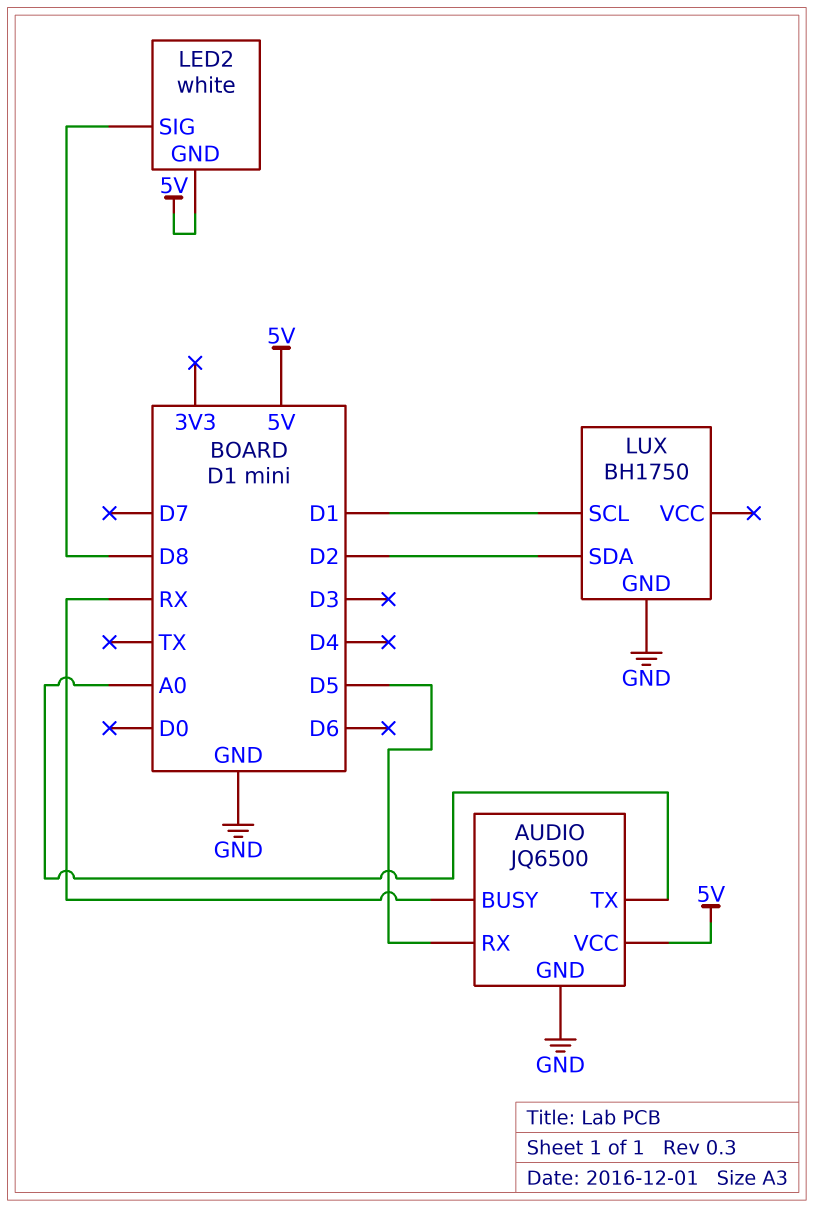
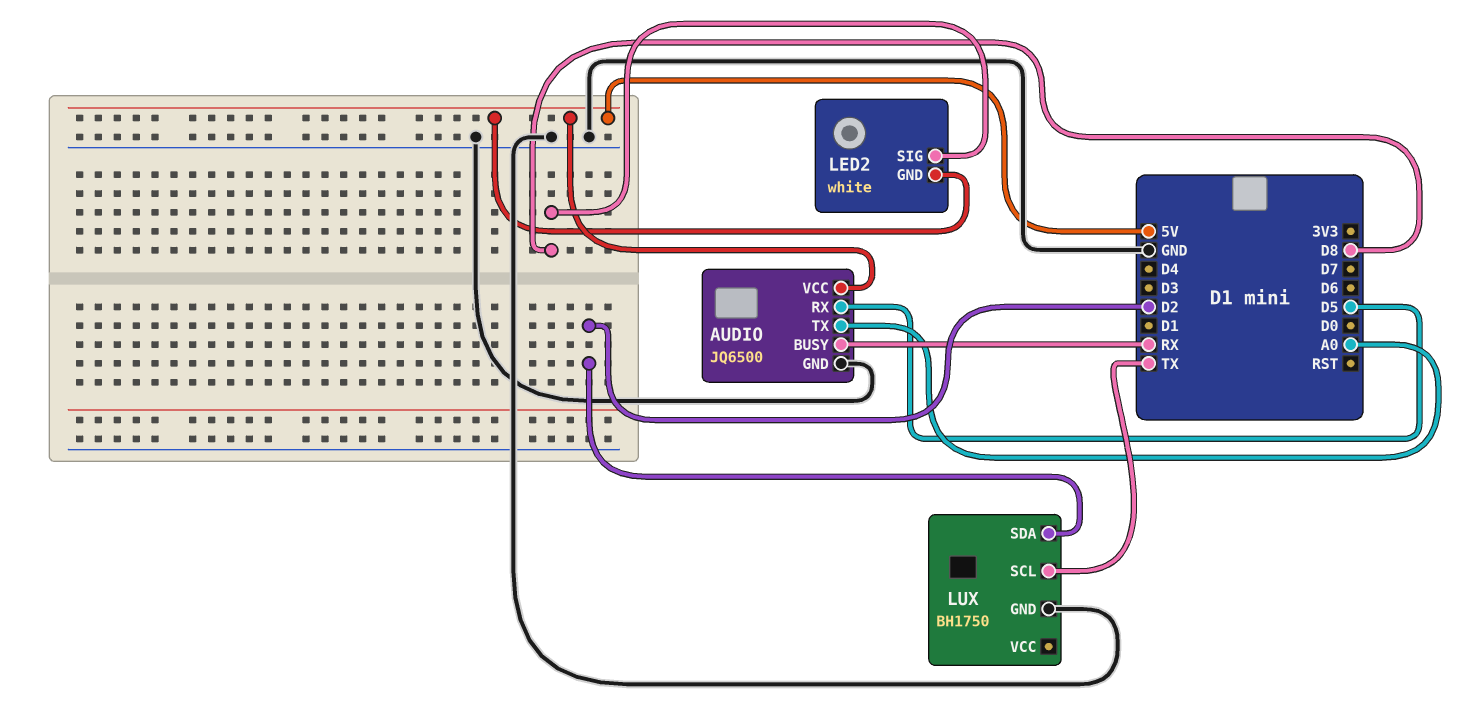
LUX pin SCL: D1 -> TX

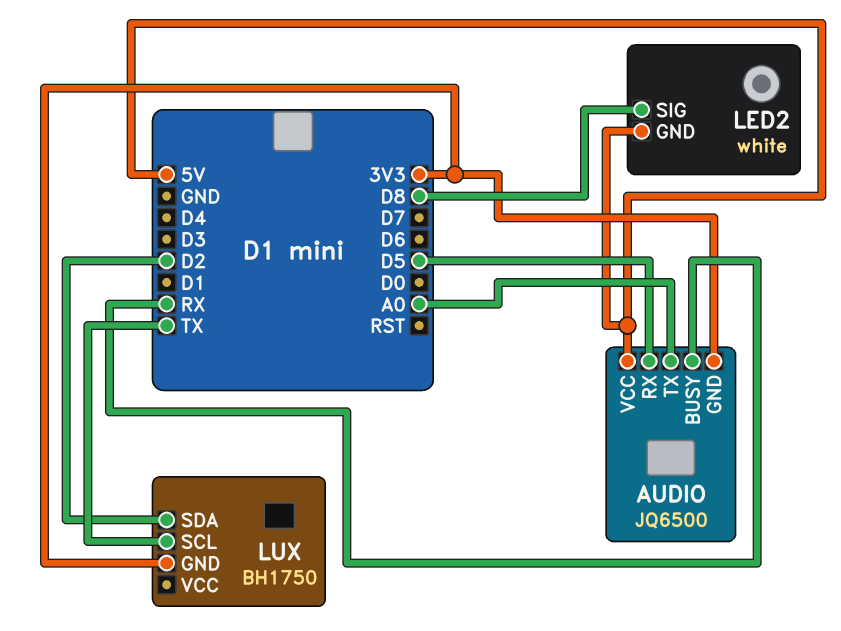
AUDIO pin GND: GND -> 3V3
LUX pin GND: GND -> 3V3

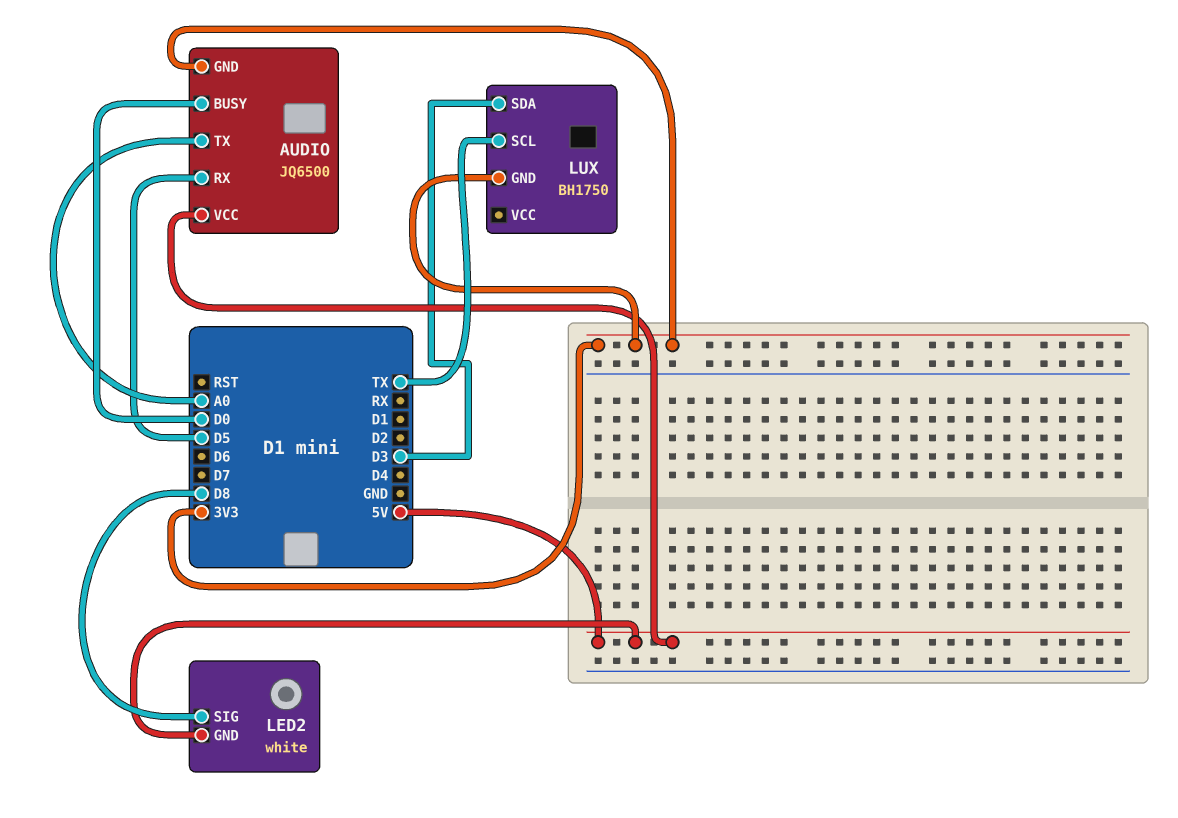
AUDIO pin BUSY: RX -> D0
LUX pin SDA: D2 -> D3

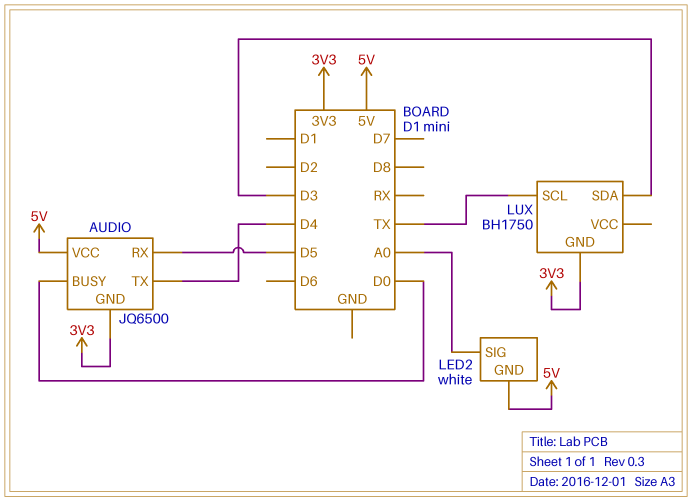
AUDIO pin TX: A0 -> D4
LED2 pin SIG: D8 -> A0

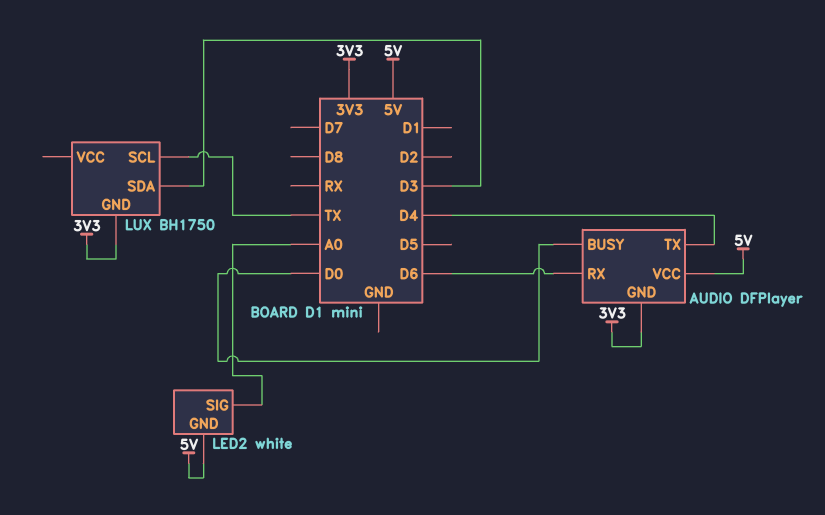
AUDIO: JQ6500 -> DFPlayer
AUDIO pin RX: D5 -> D6

